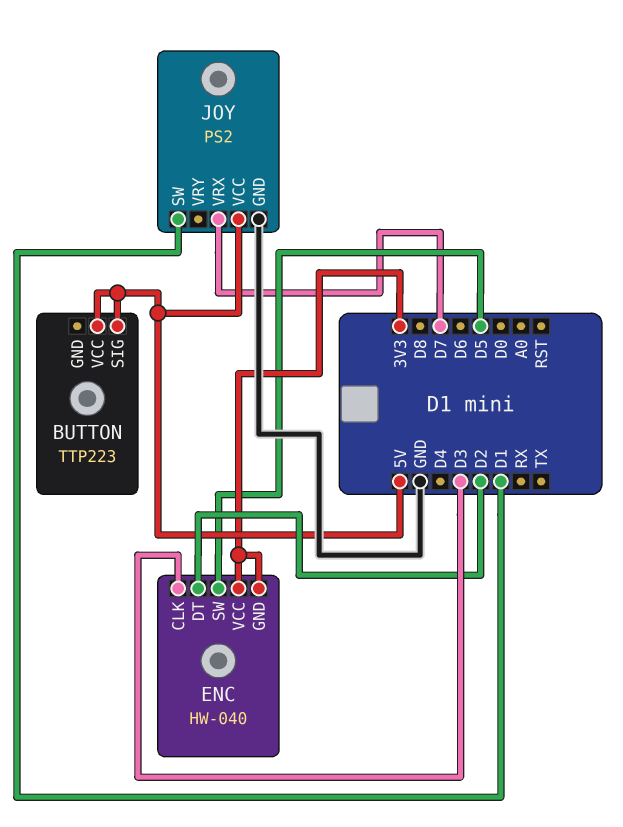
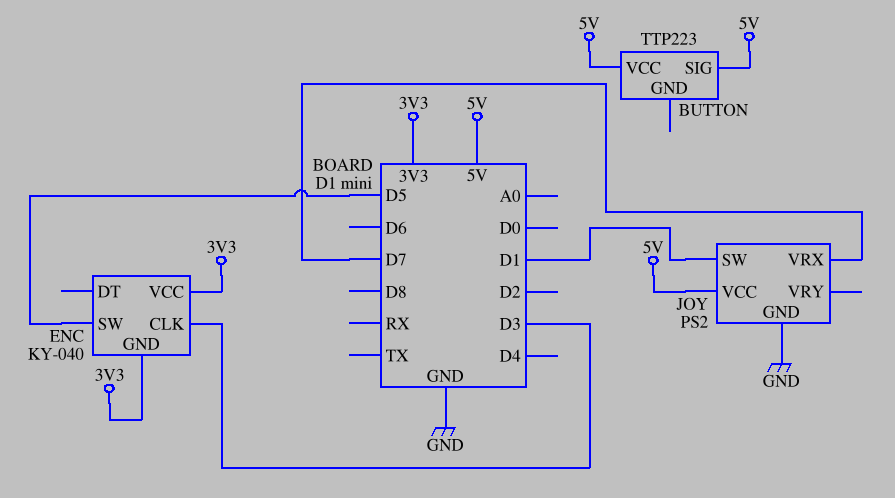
ENC: HW-040 -> KY-040
ENC pin DT: D2 -> none

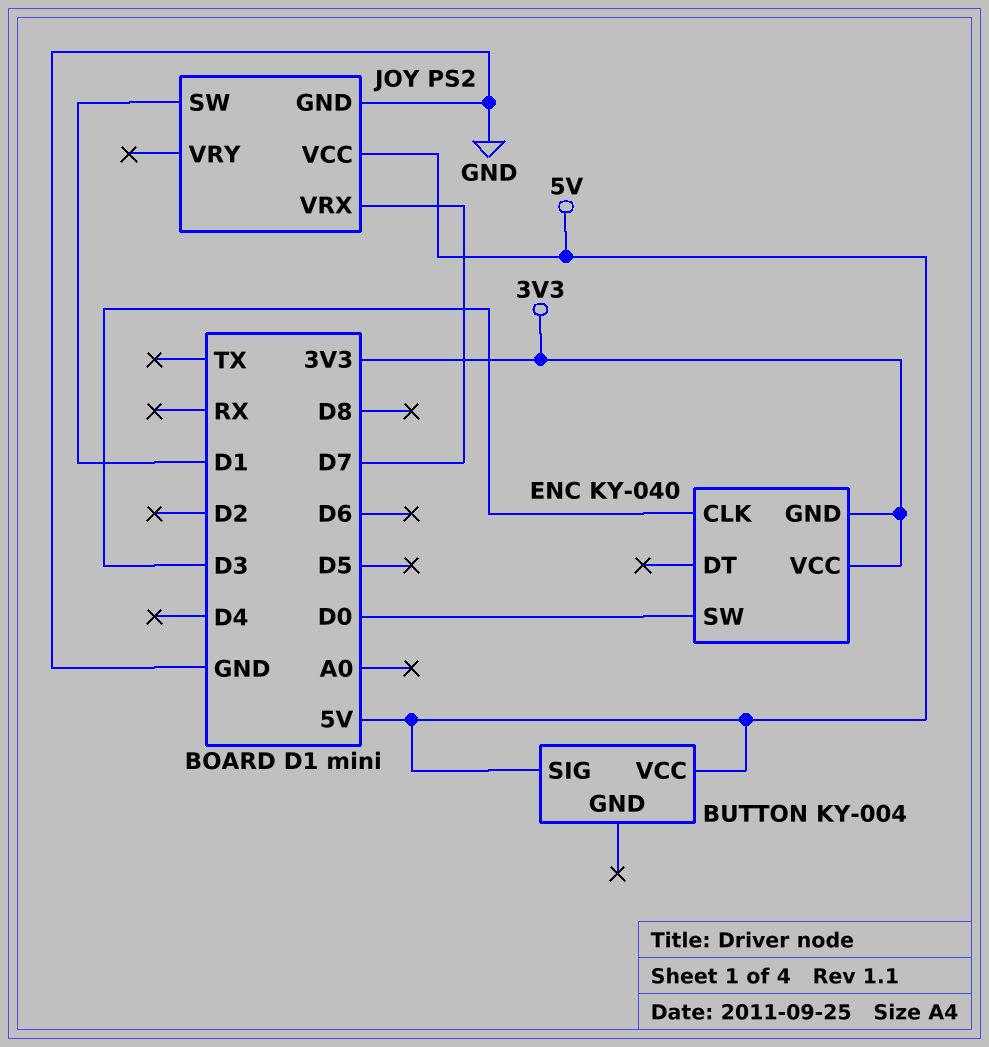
BUTTON: TTP223 -> KY-004
ENC pin SW: D5 -> D0

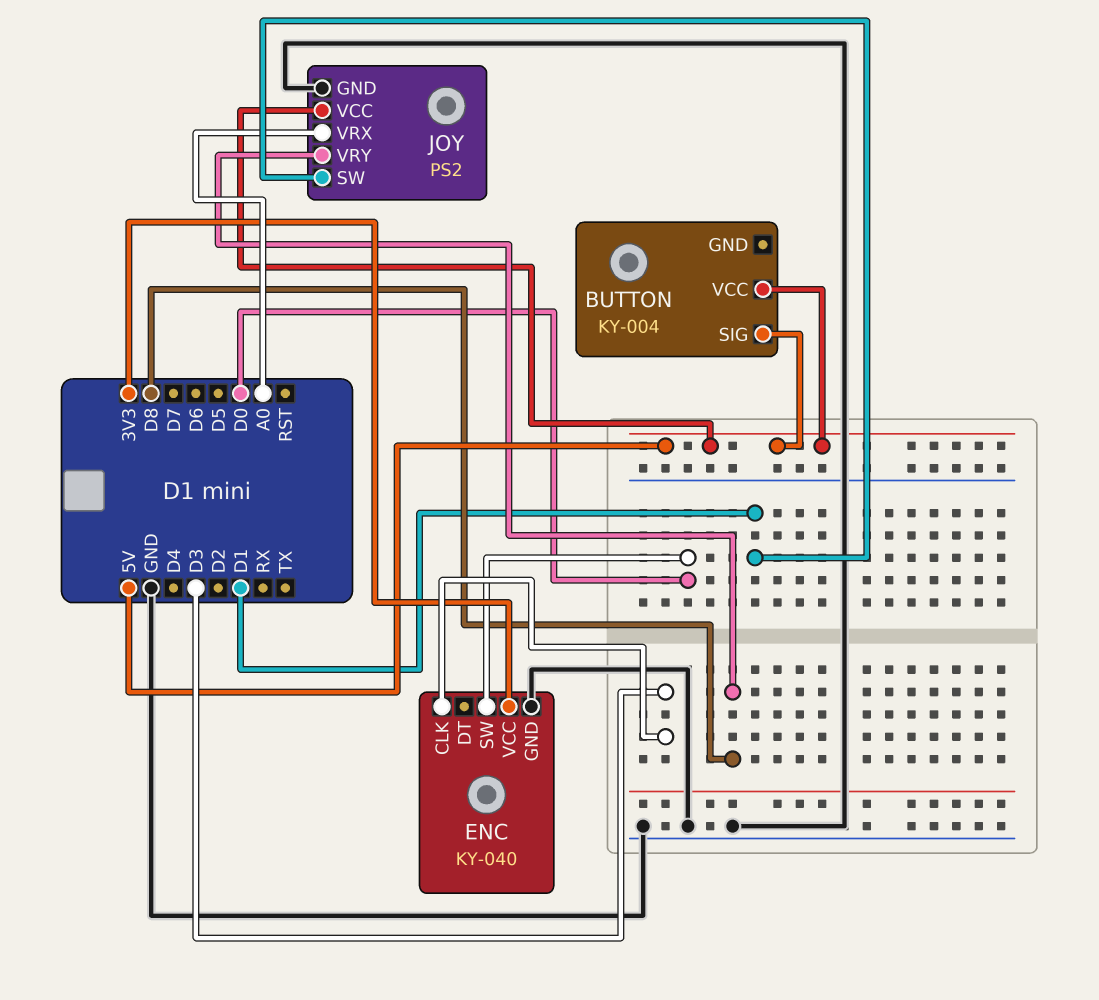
ENC pin GND: 3V3 -> GND
JOY pin VRX: D7 -> A0
JOY pin VRY: none -> D8

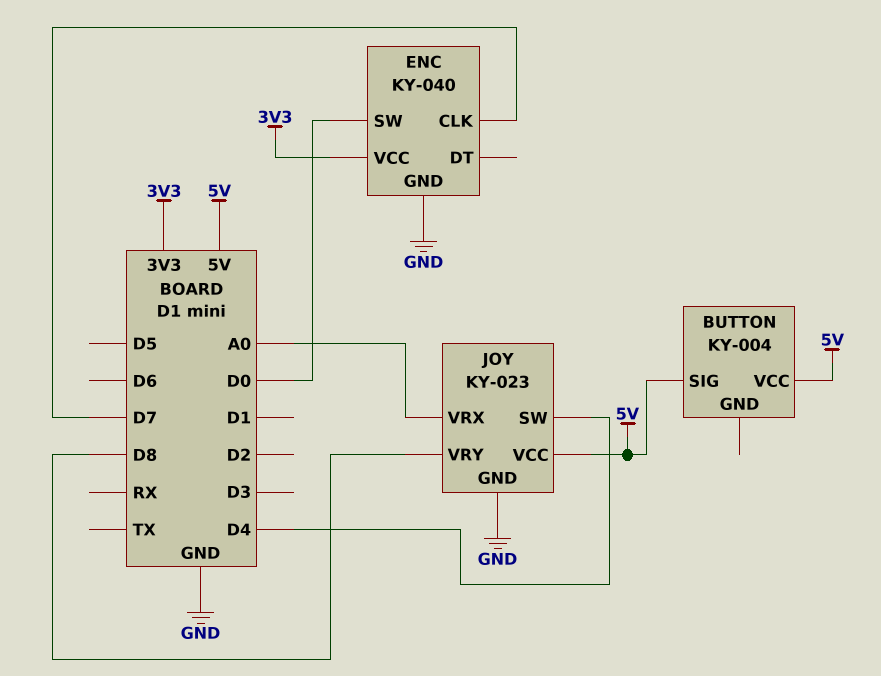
ENC pin CLK: D3 -> D7
JOY: PS2 -> KY-023
JOY pin SW: D1 -> D4

